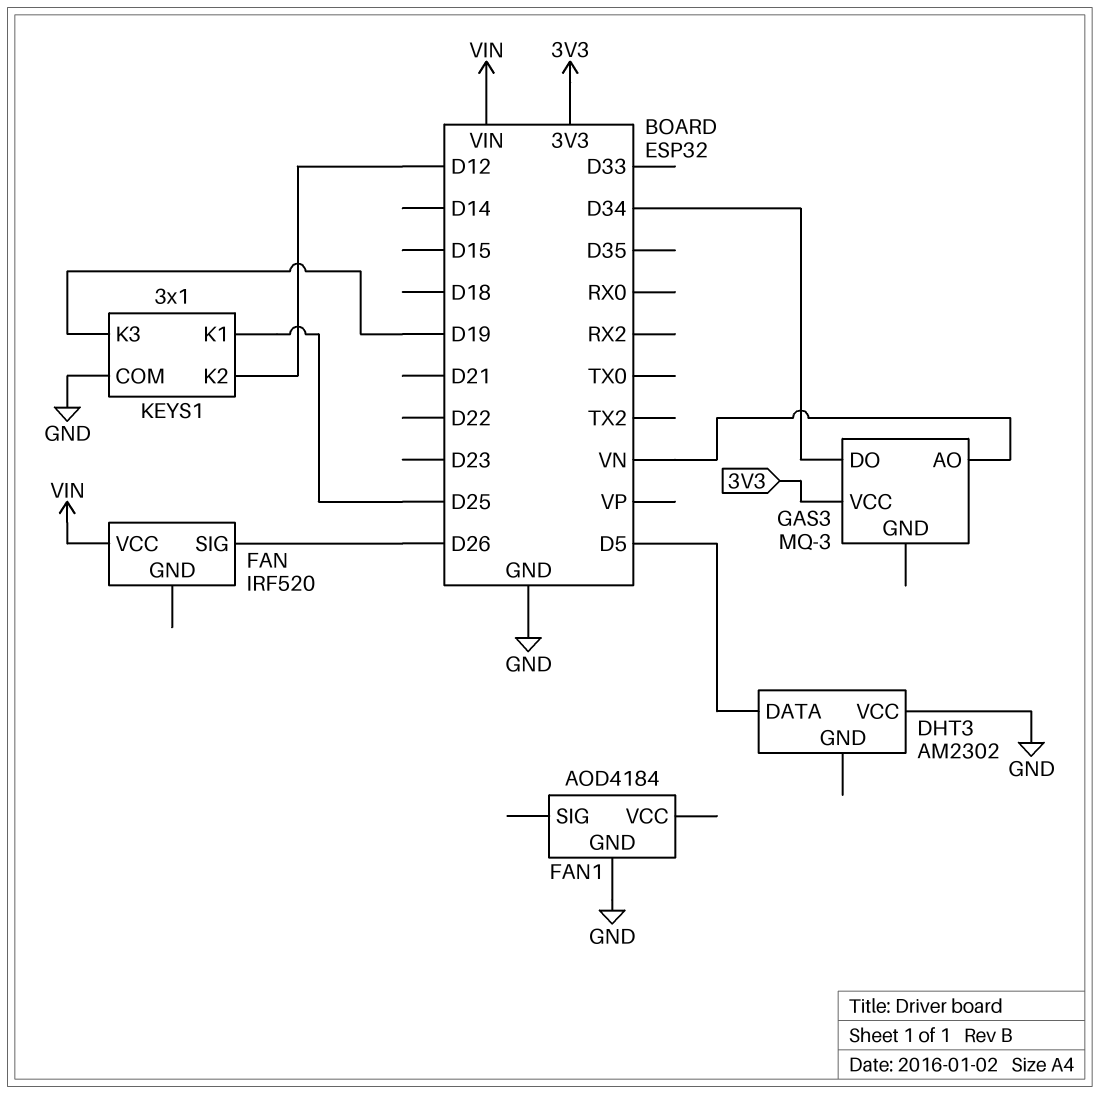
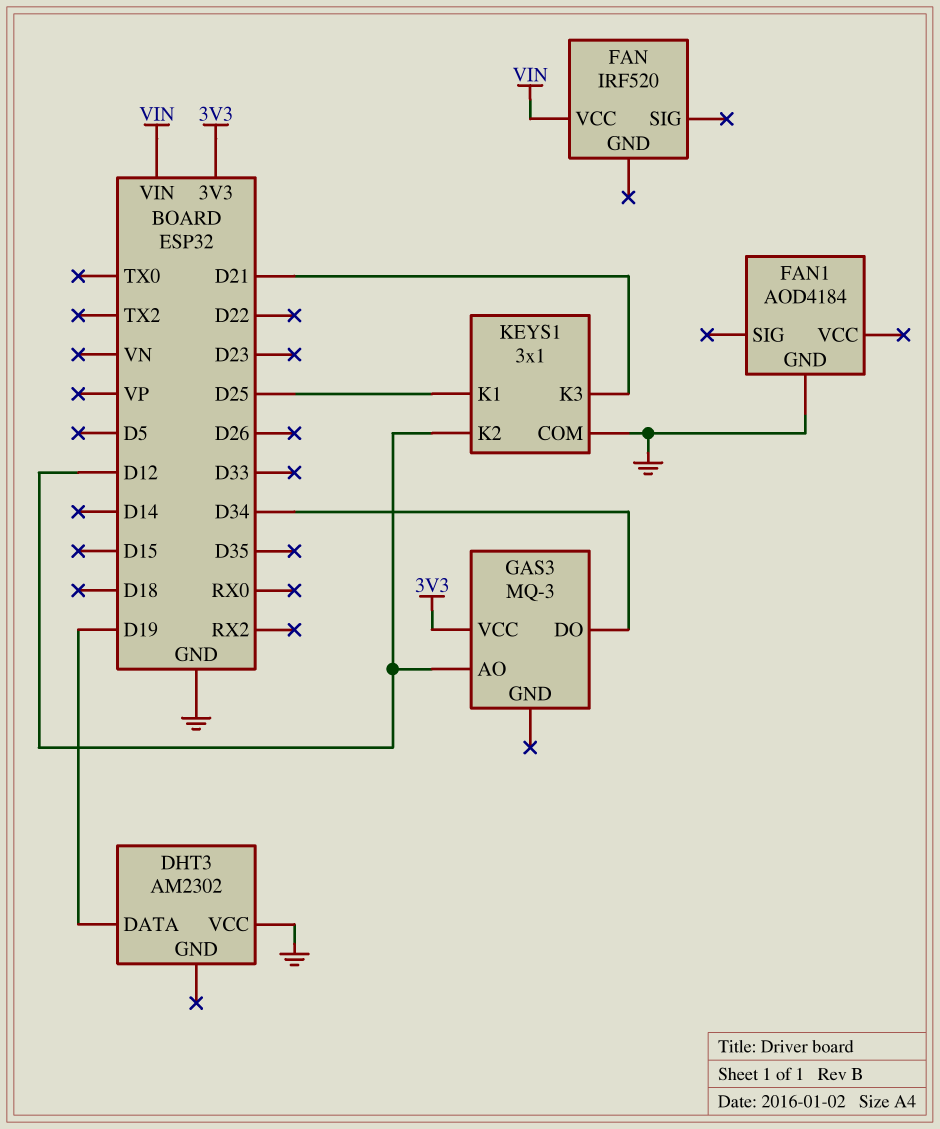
DHT3 pin DATA: D5 -> D19
FAN pin SIG: D26 -> none
GAS3 pin AO: VN -> D12
KEYS1 pin K3: D19 -> D21

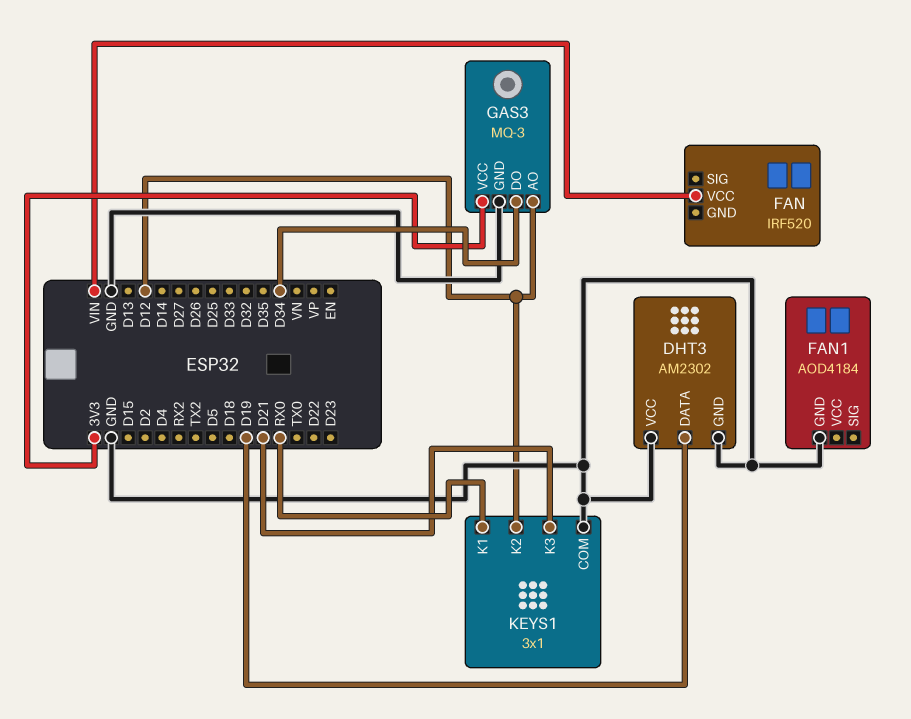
DHT3 pin GND: none -> GND
GAS3 pin GND: none -> GND
KEYS1 pin K1: D25 -> RX0

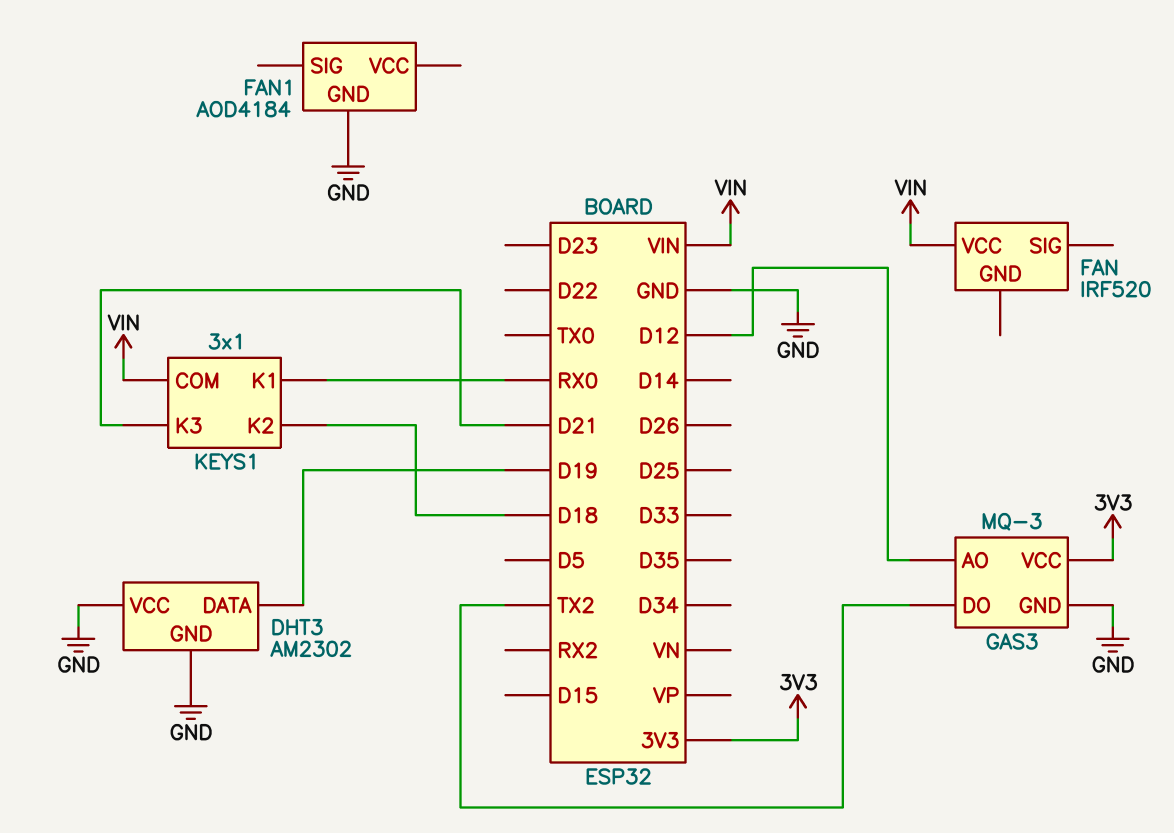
GAS3 pin DO: D34 -> TX2
KEYS1 pin COM: GND -> VIN
KEYS1 pin K2: D12 -> D18

